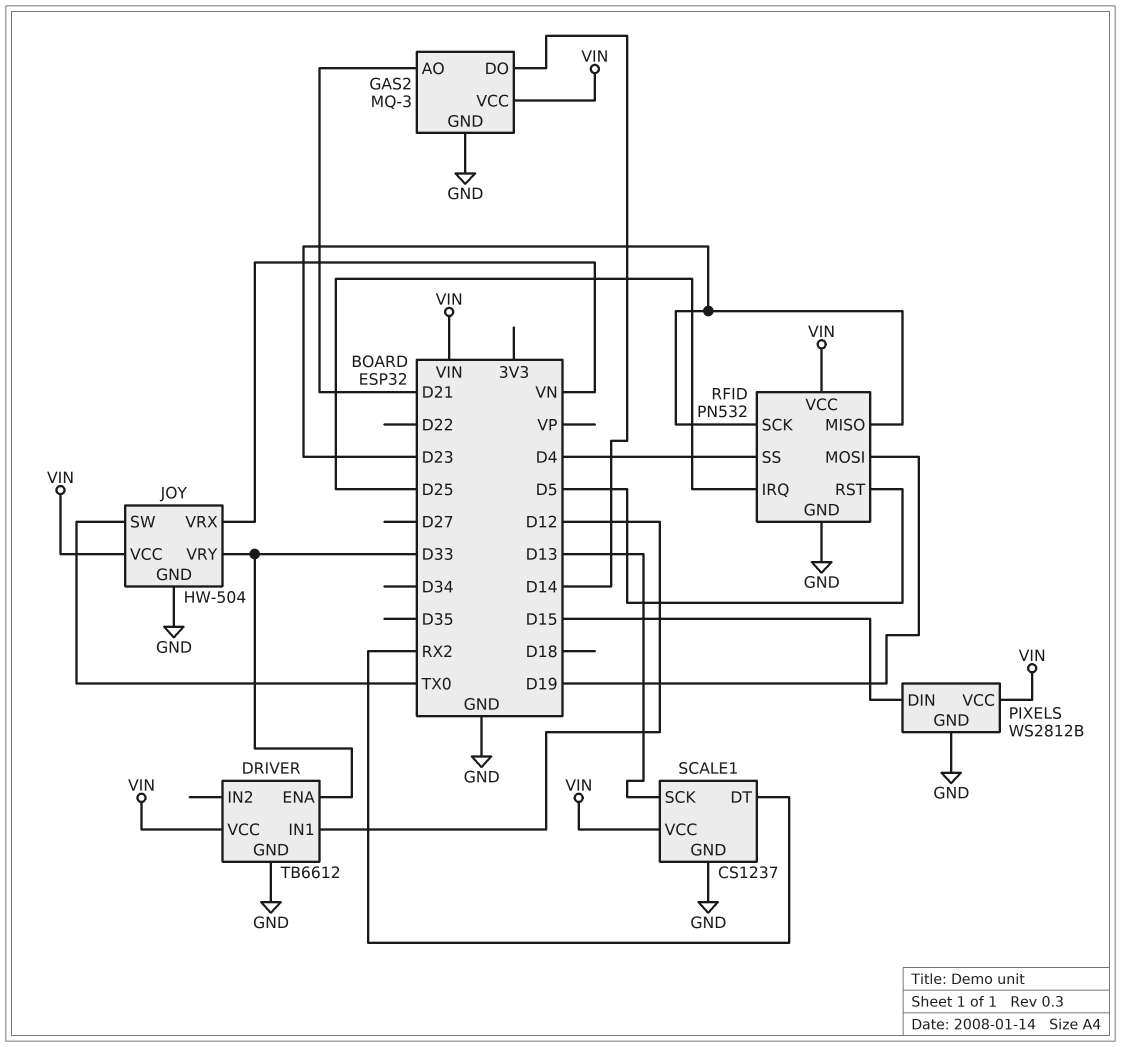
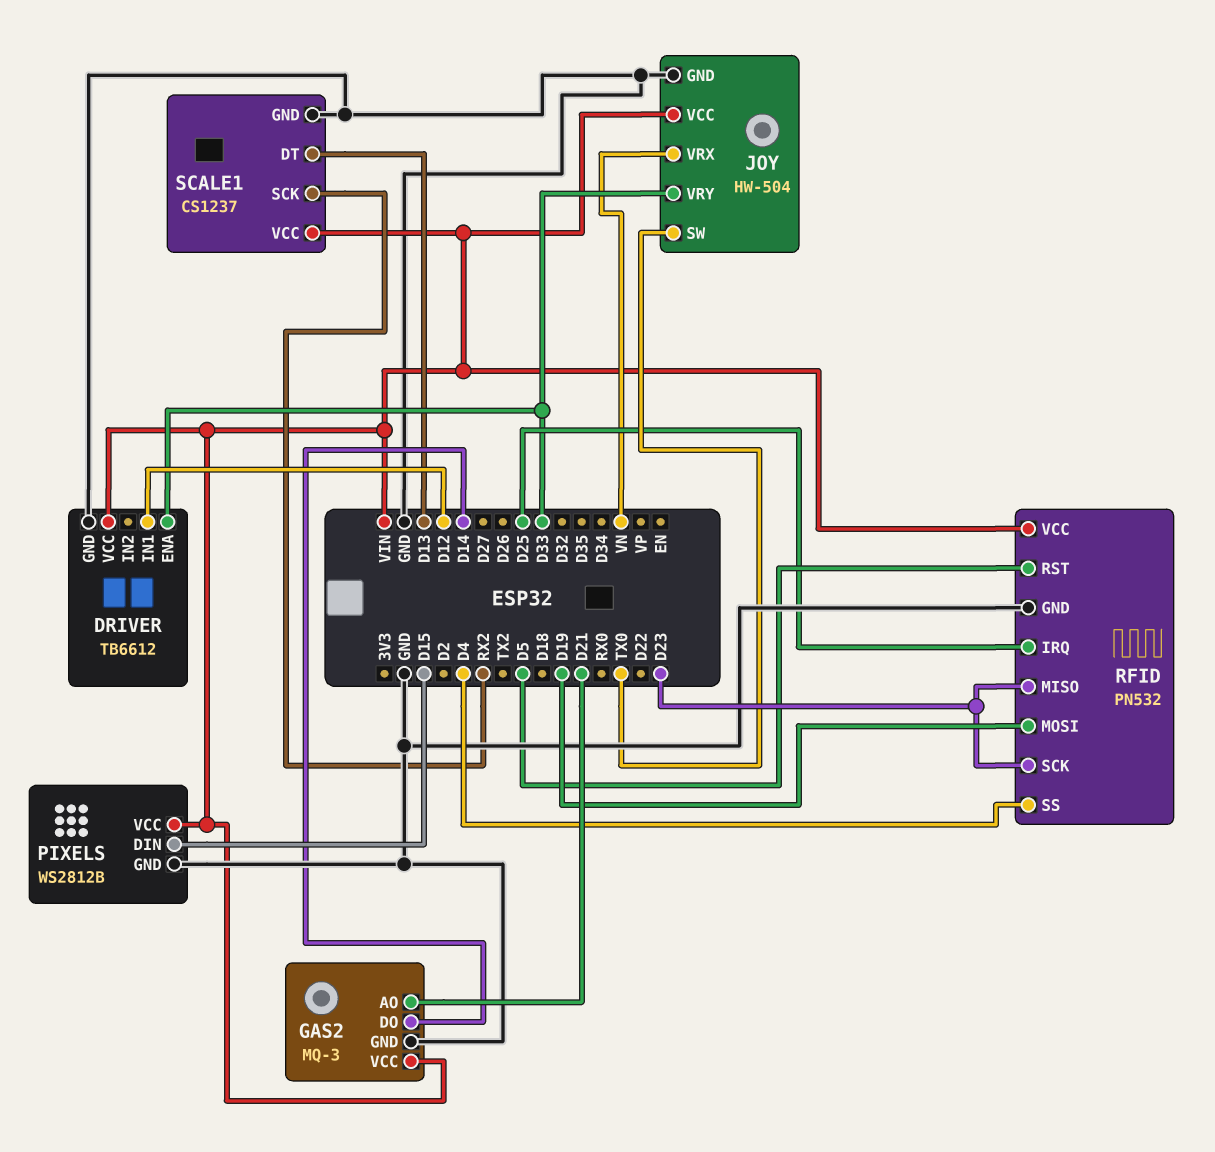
SCALE1 pin DT: RX2 -> D13
SCALE1 pin SCK: D13 -> RX2

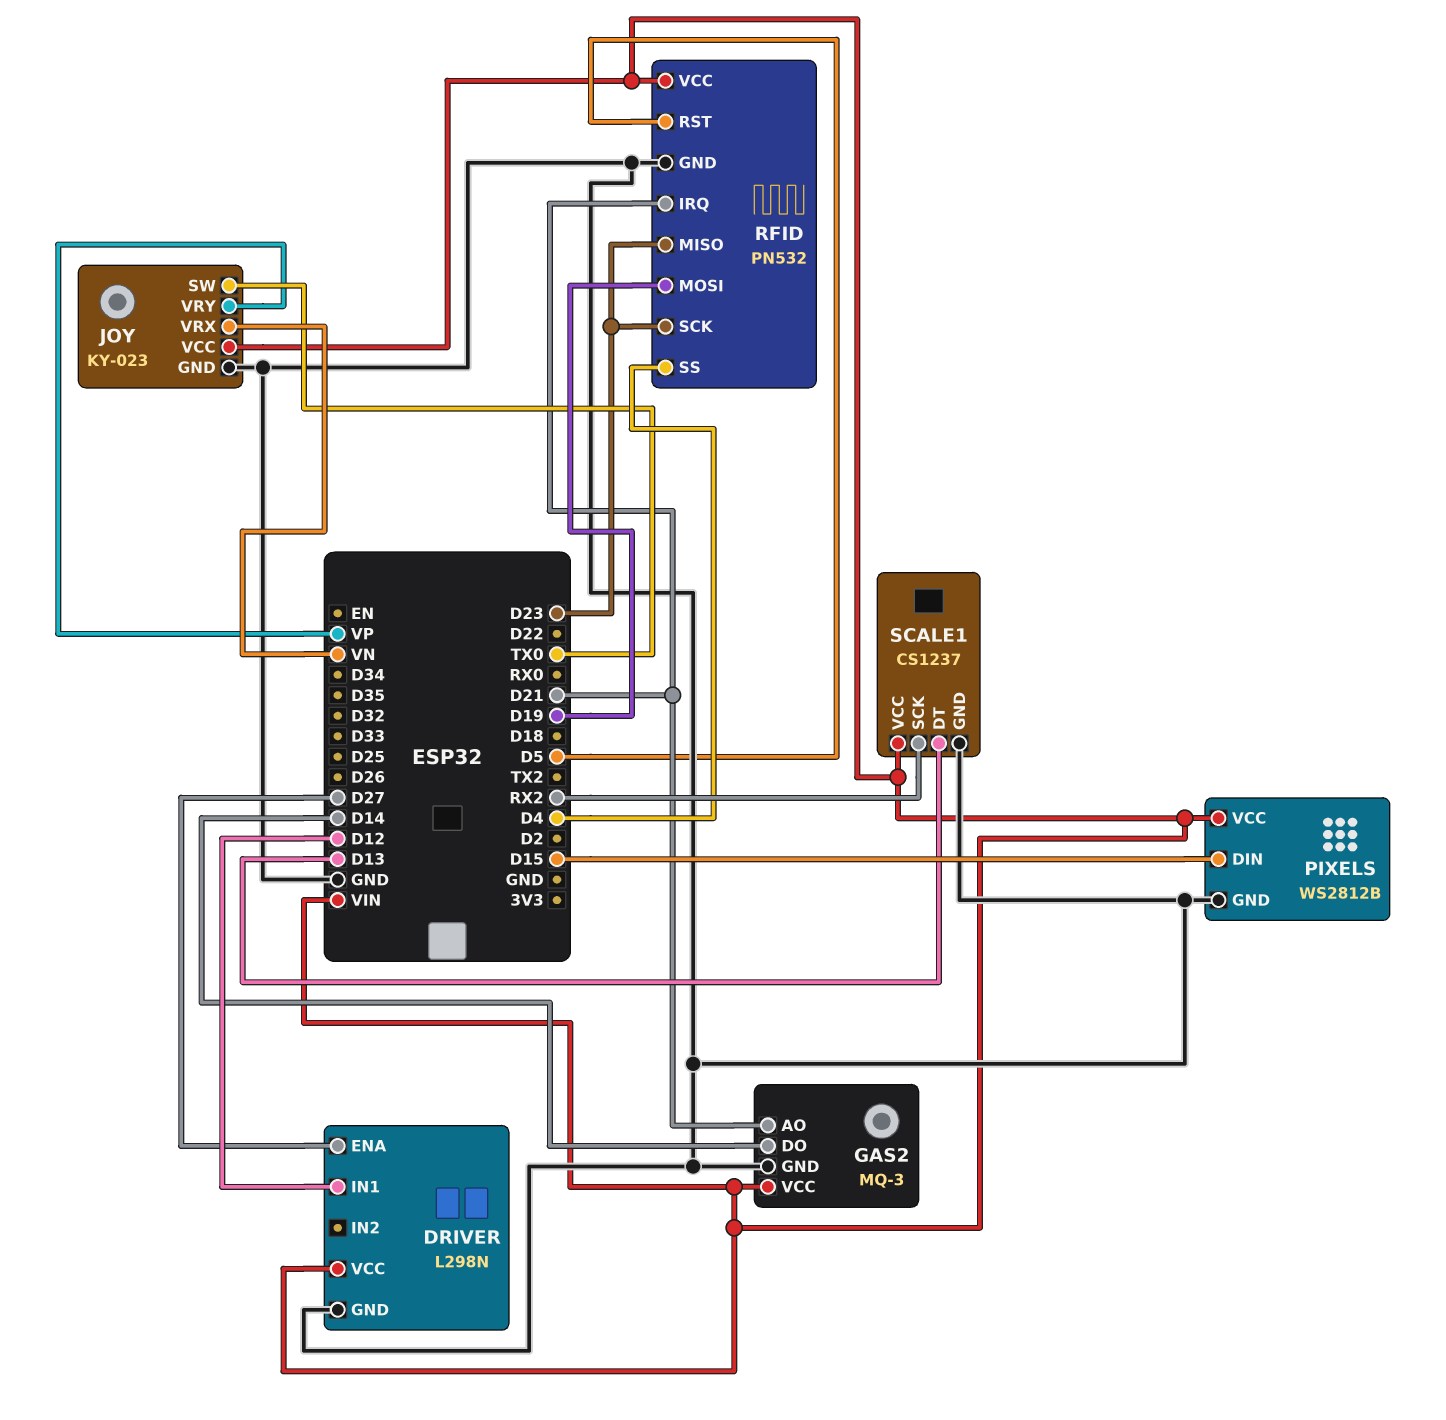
DRIVER: TB6612 -> L298N
DRIVER pin ENA: D33 -> D27
JOY: HW-504 -> KY-023
JOY pin VRY: D33 -> VP
RFID pin IRQ: D25 -> D21

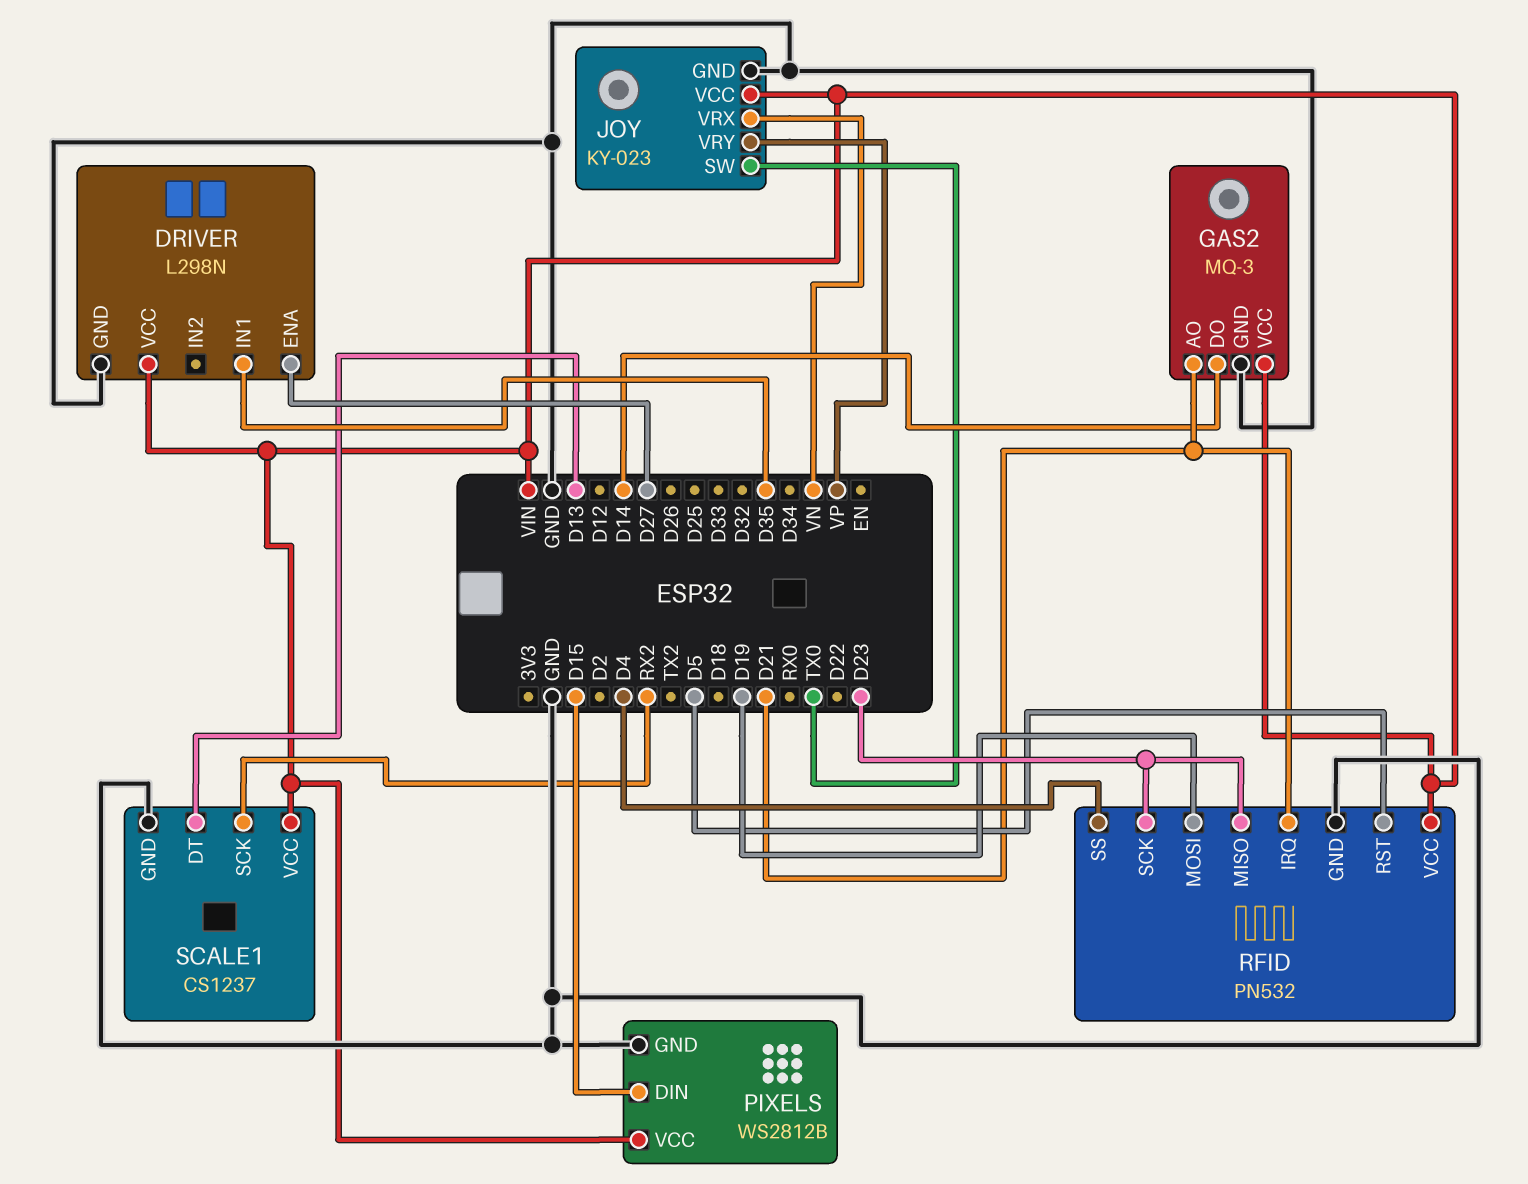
DRIVER pin IN1: D12 -> D35

